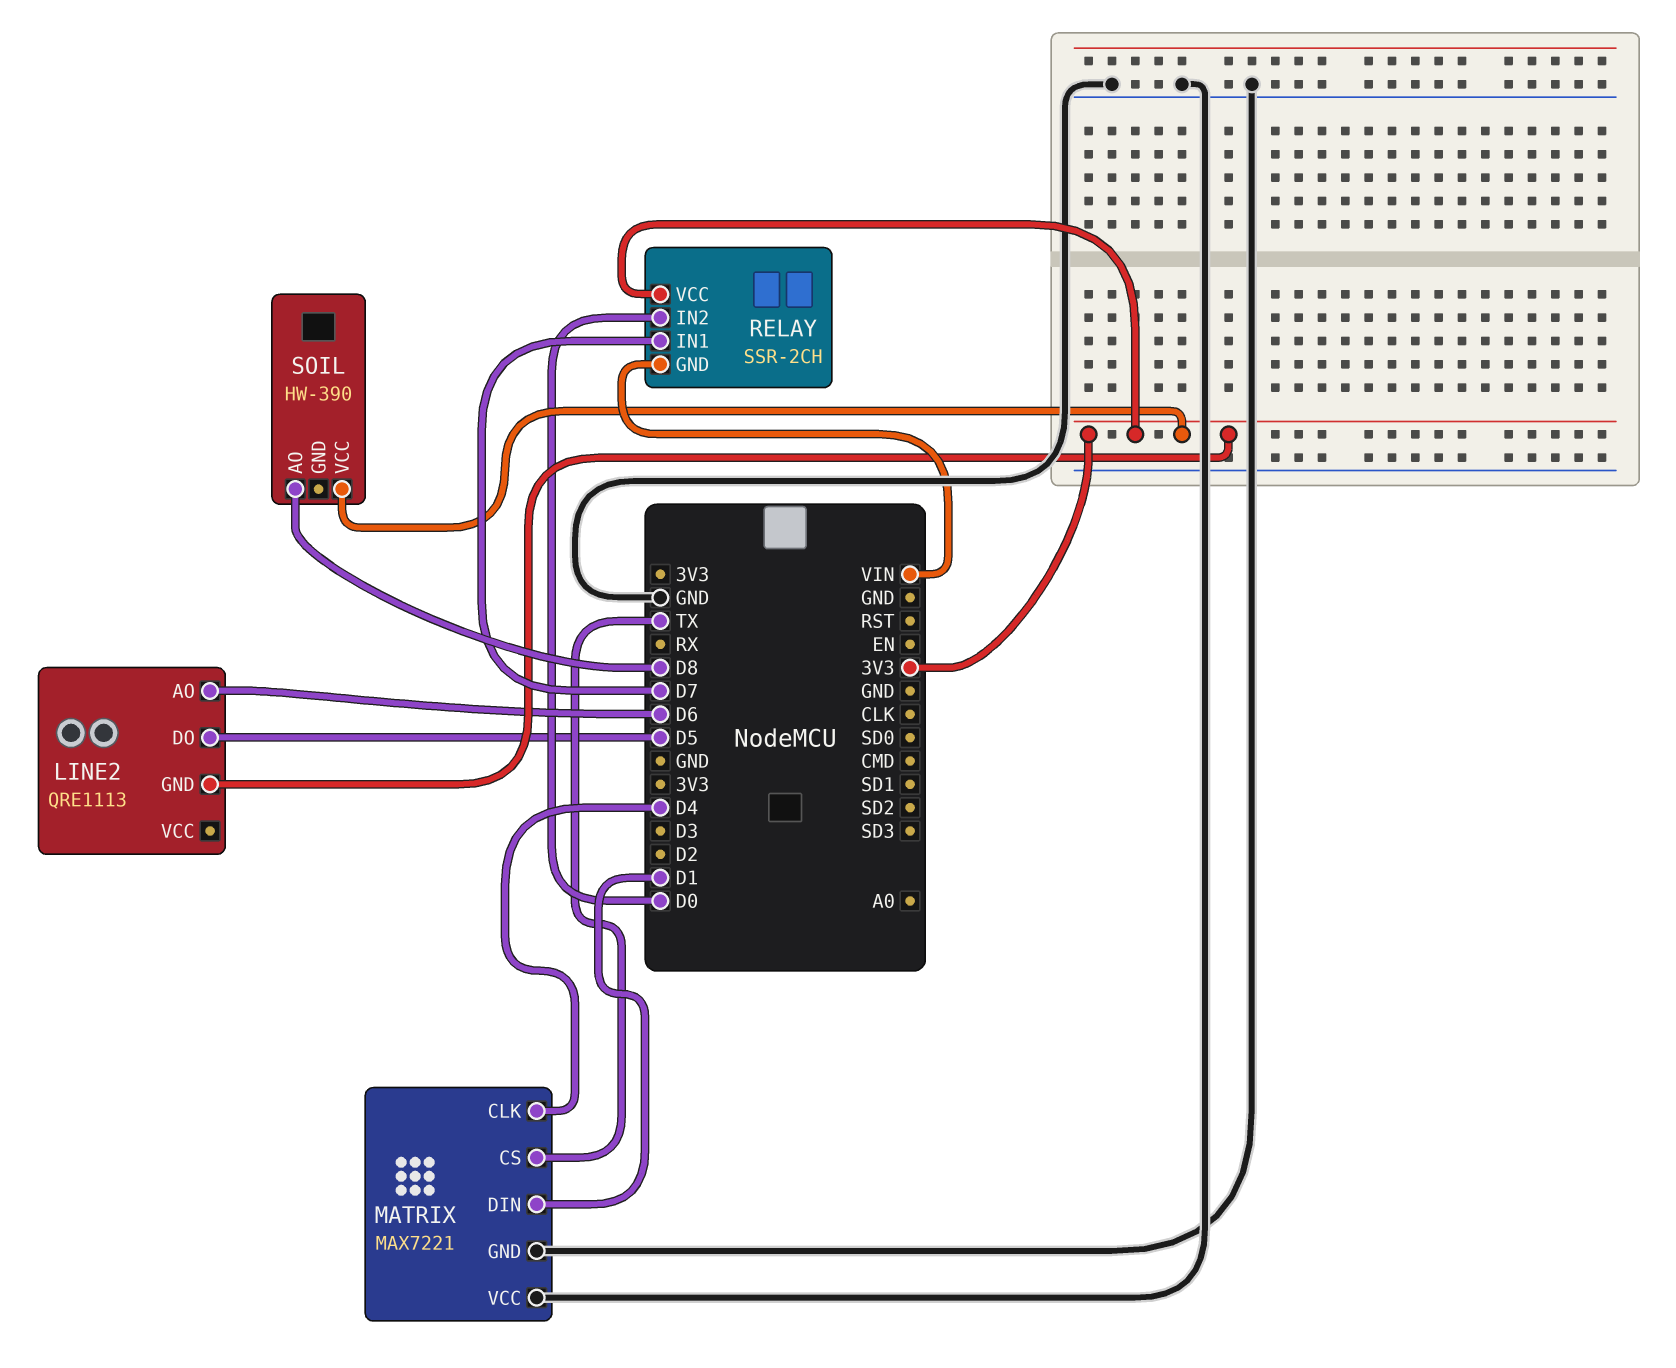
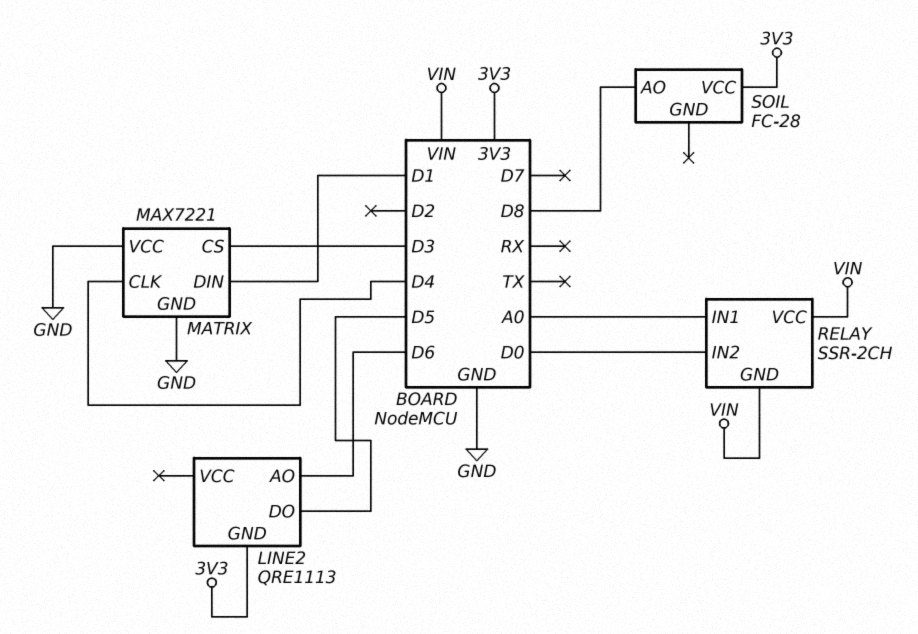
MATRIX pin CS: TX -> D3
RELAY pin IN1: D7 -> A0
RELAY pin VCC: 3V3 -> VIN
SOIL: HW-390 -> FC-28

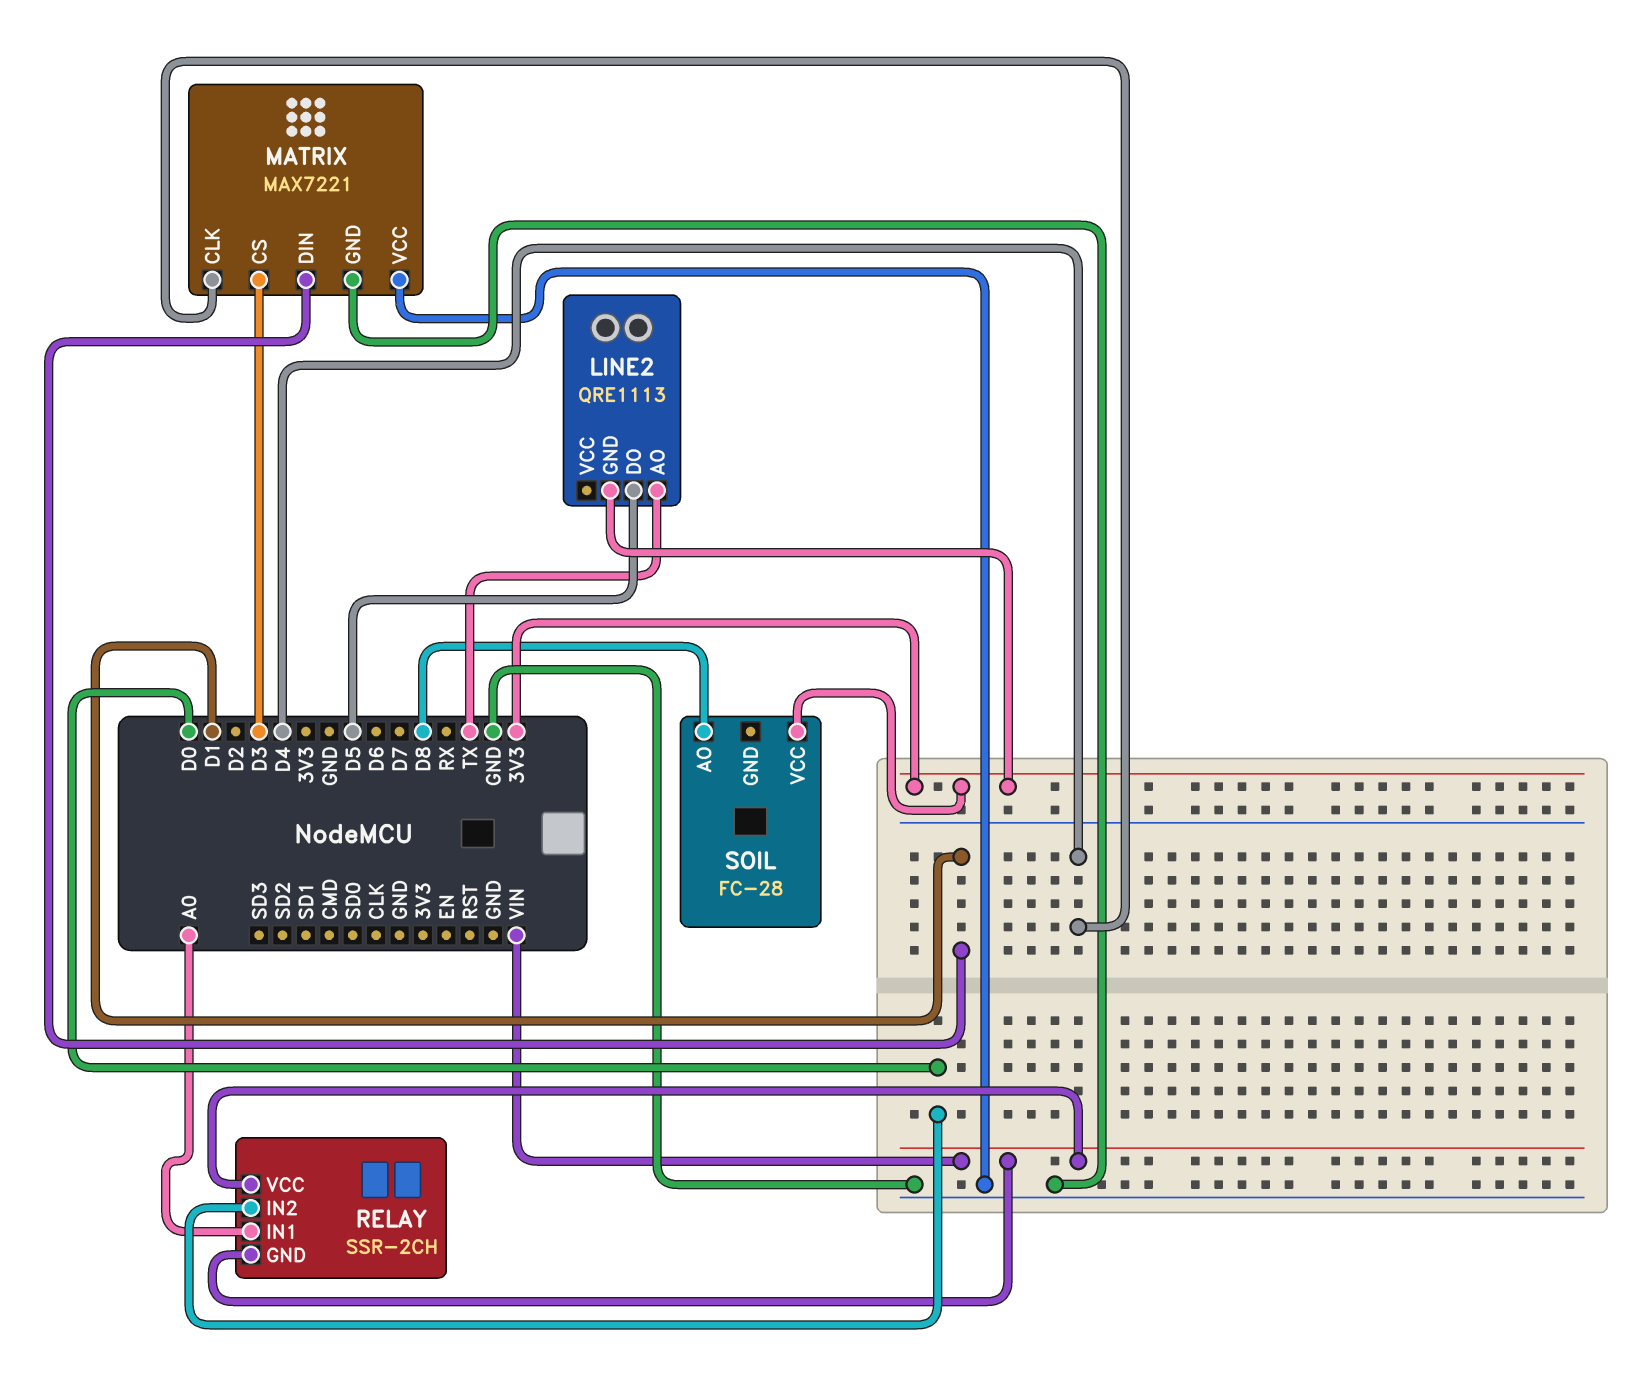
LINE2 pin AO: D6 -> TX

